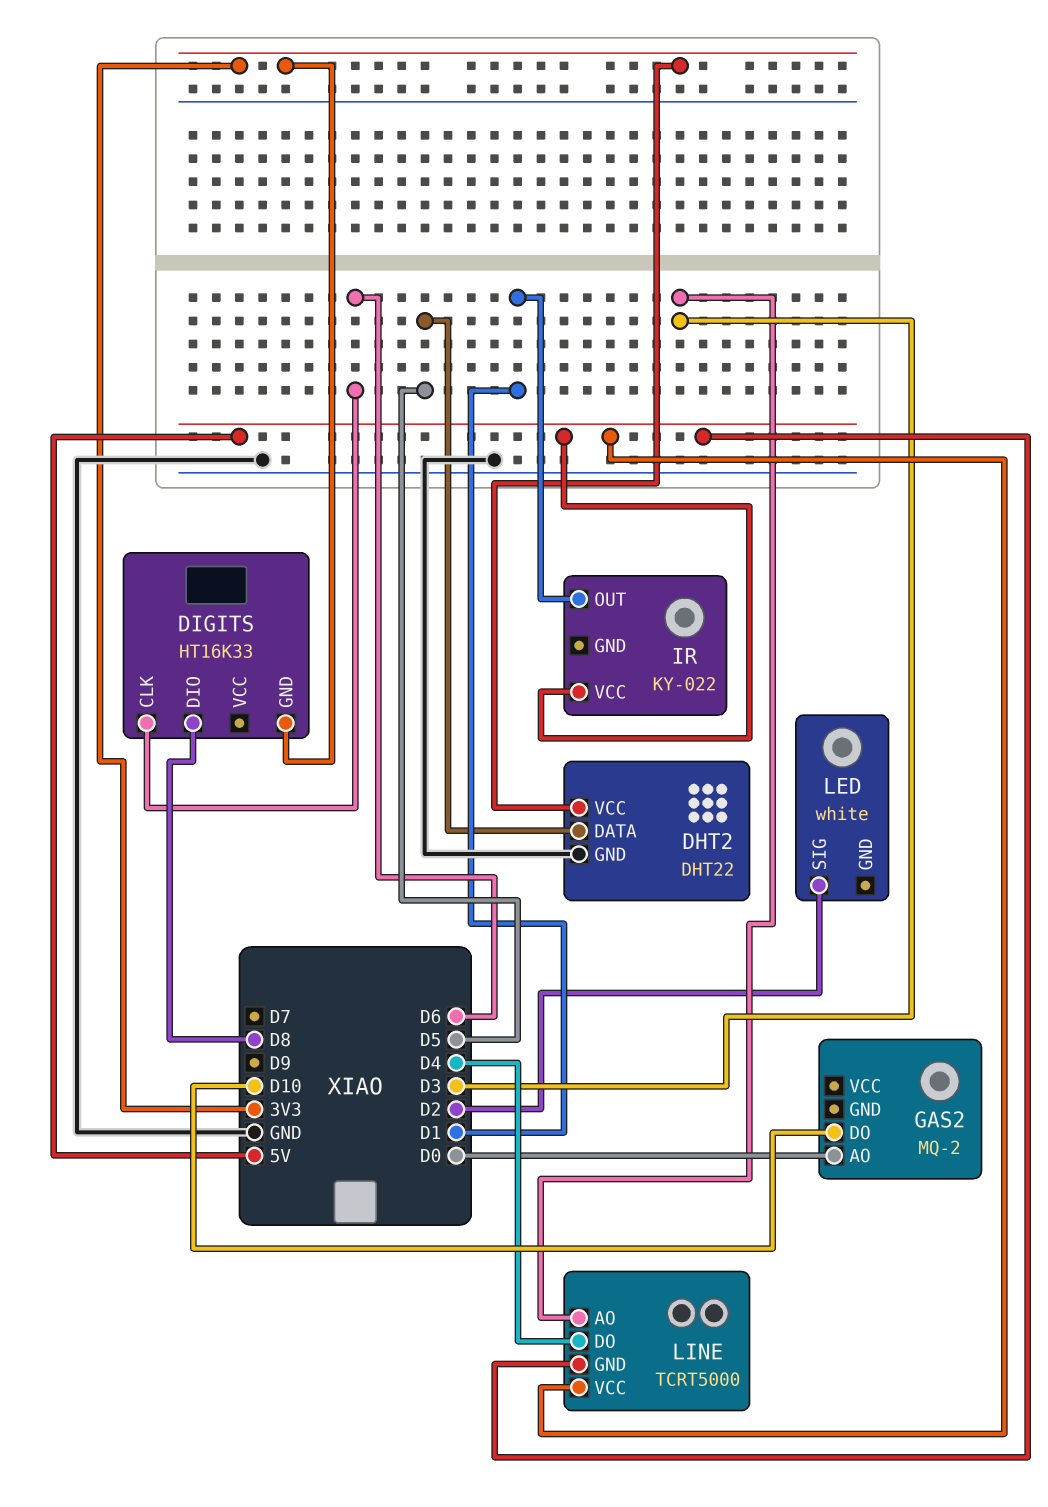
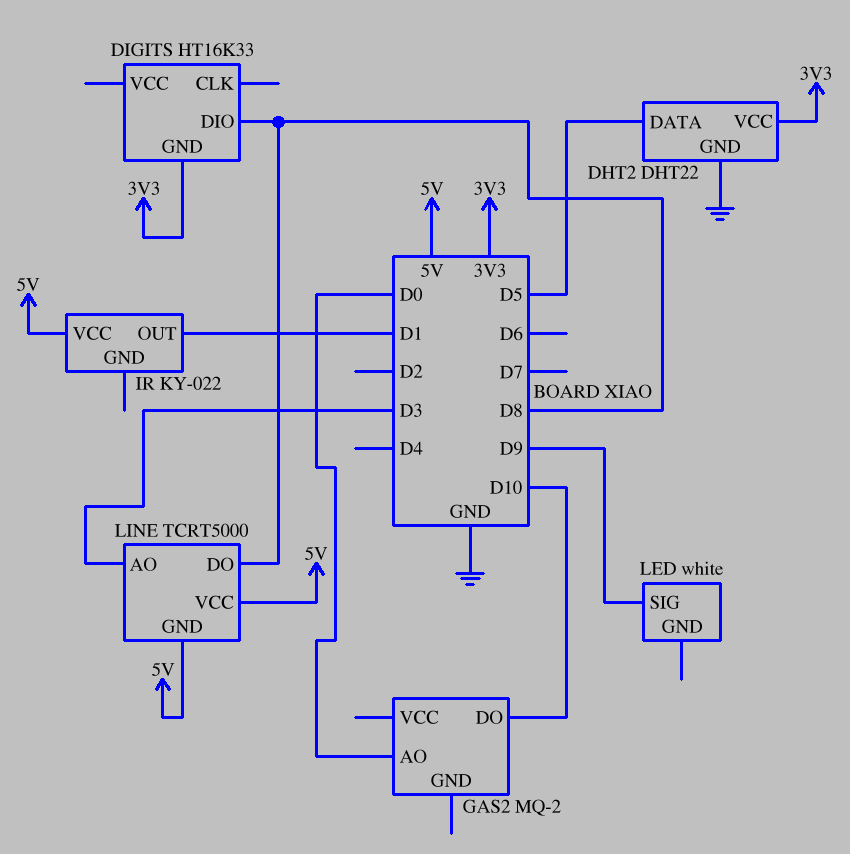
DIGITS pin CLK: D6 -> none
LED pin SIG: D2 -> D9
LINE pin DO: D4 -> D8

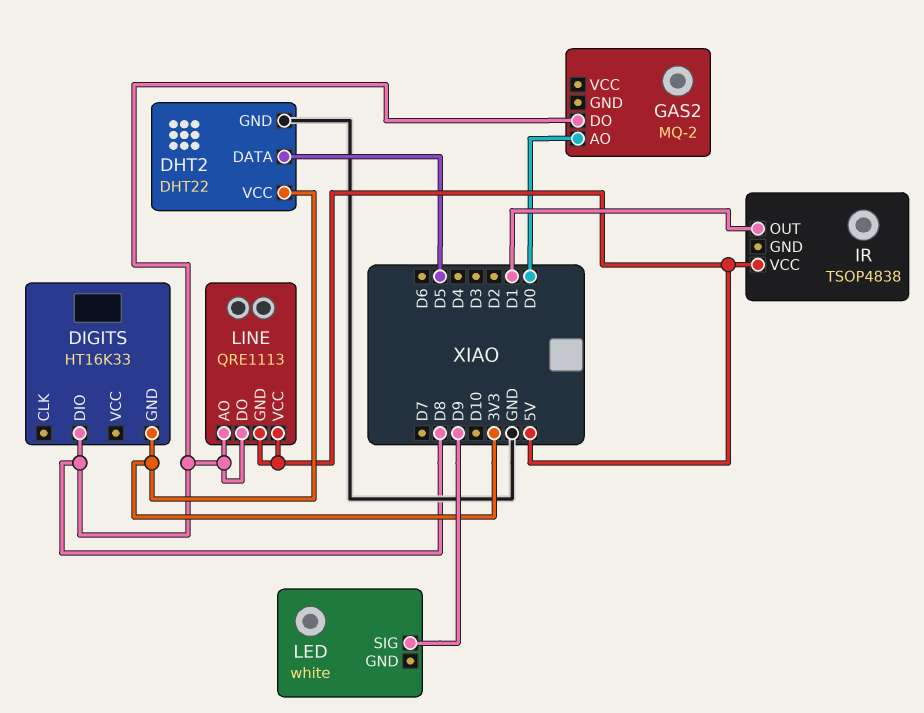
GAS2 pin DO: D10 -> D8
IR: KY-022 -> TSOP4838
LINE: TCRT5000 -> QRE1113
LINE pin AO: D3 -> D8

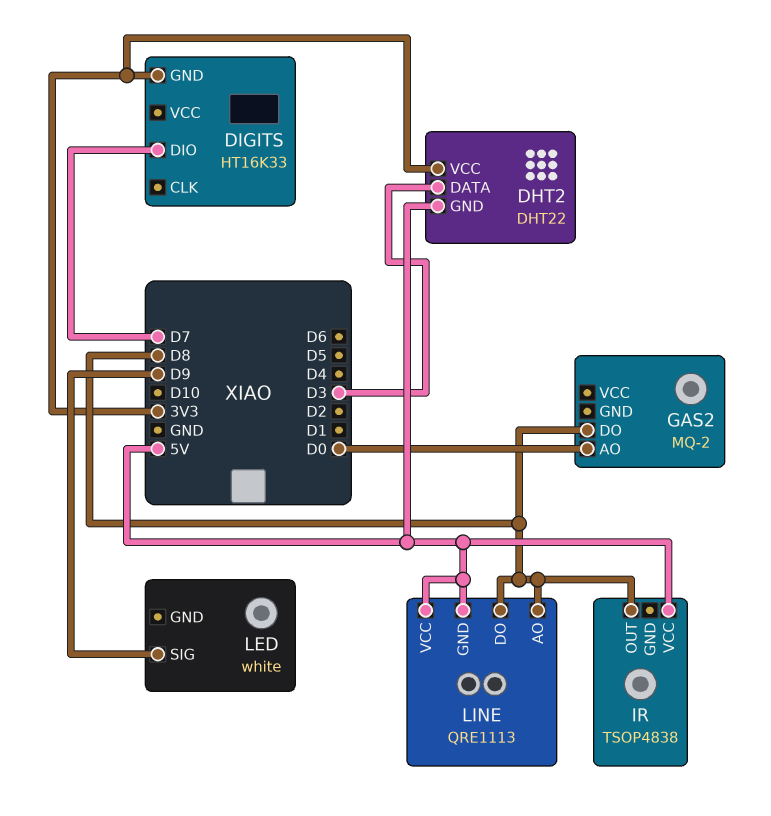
DHT2 pin DATA: D5 -> D3
DHT2 pin GND: GND -> 5V
DIGITS pin DIO: D8 -> D7
IR pin OUT: D1 -> D8

